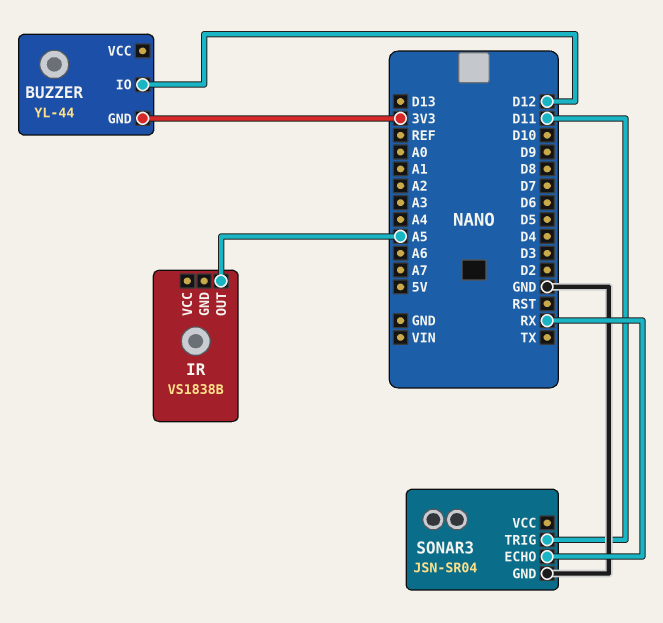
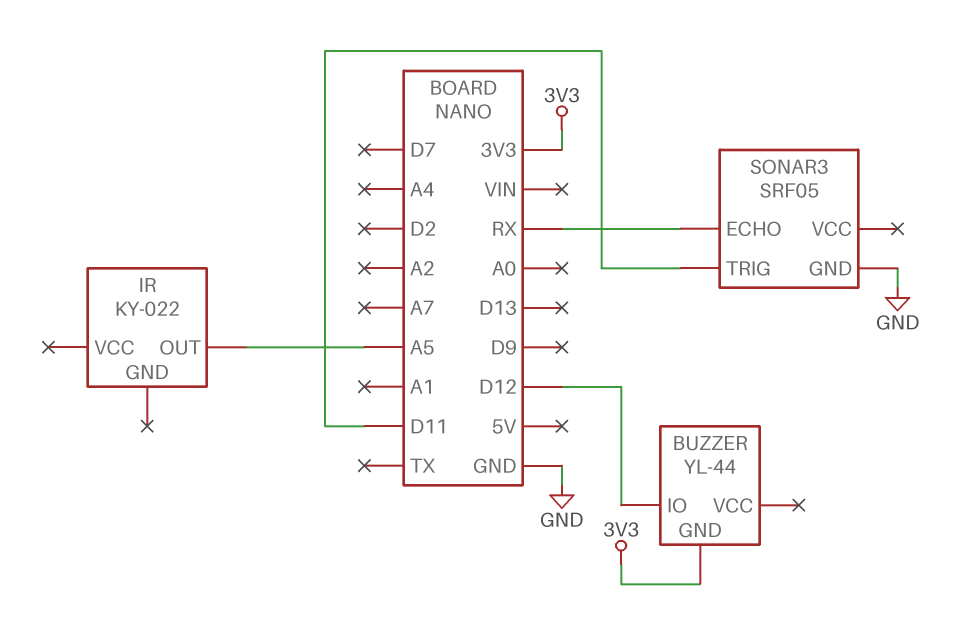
IR: VS1838B -> KY-022
SONAR3: JSN-SR04 -> SRF05

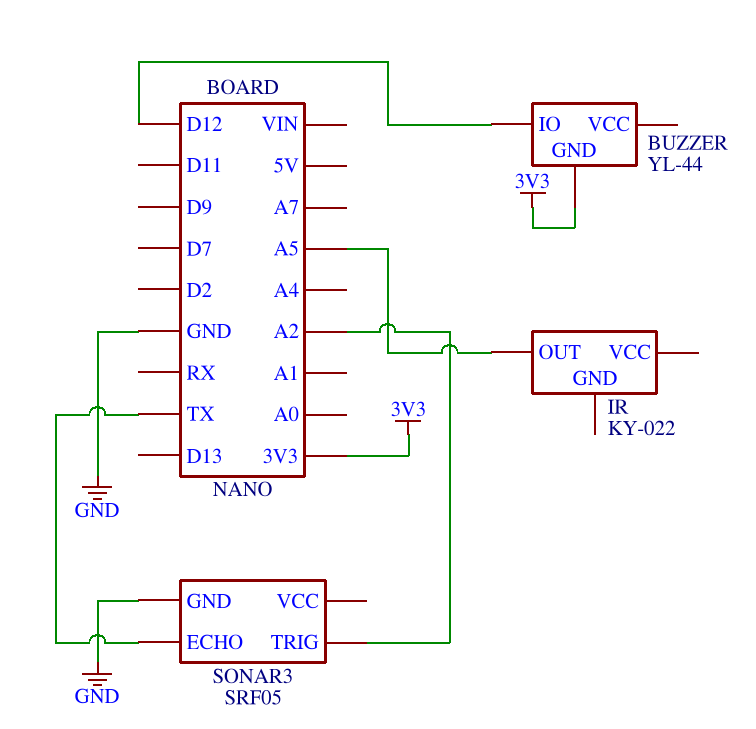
SONAR3 pin ECHO: RX -> TX
SONAR3 pin TRIG: D11 -> A2

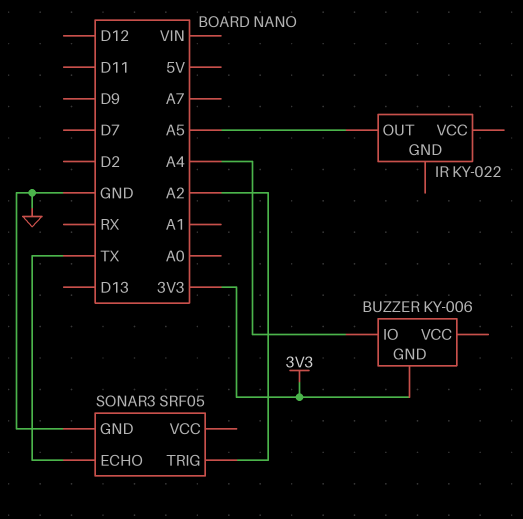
BUZZER: YL-44 -> KY-006
BUZZER pin IO: D12 -> A4

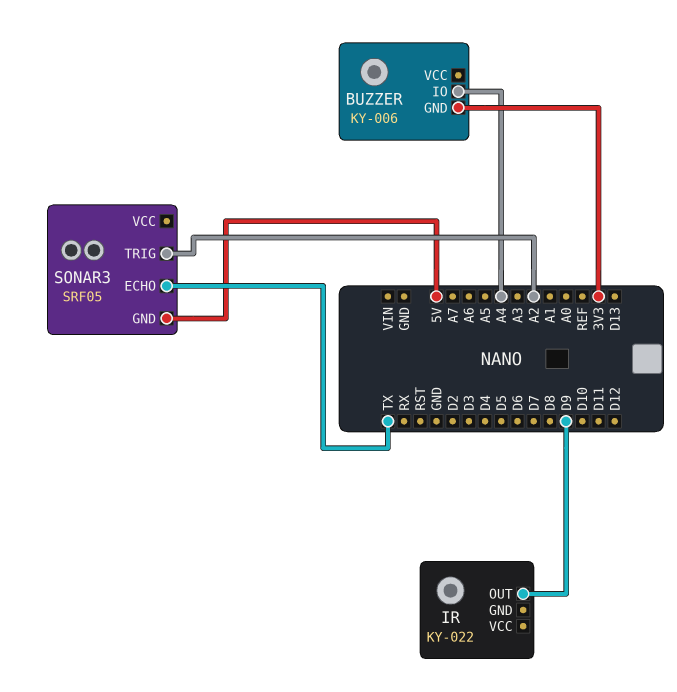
IR pin OUT: A5 -> D9
SONAR3 pin GND: GND -> 5V

